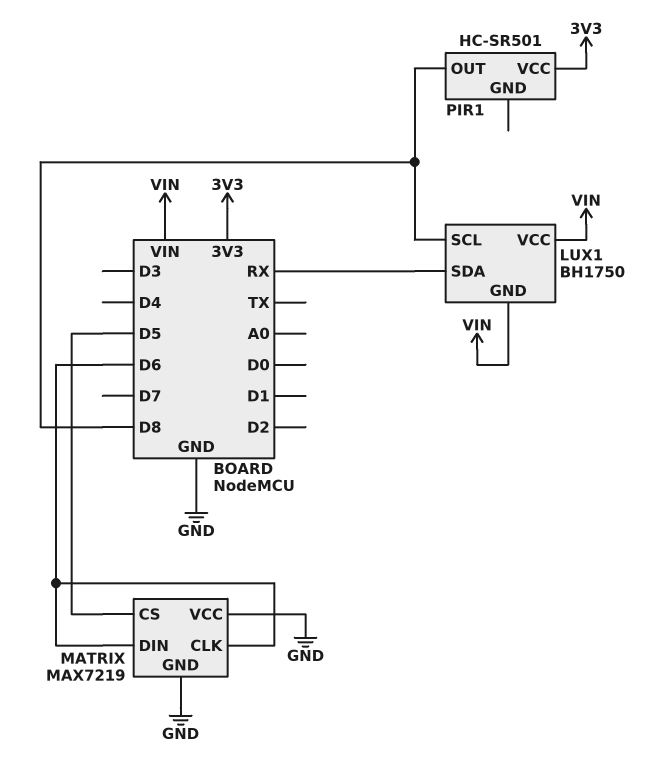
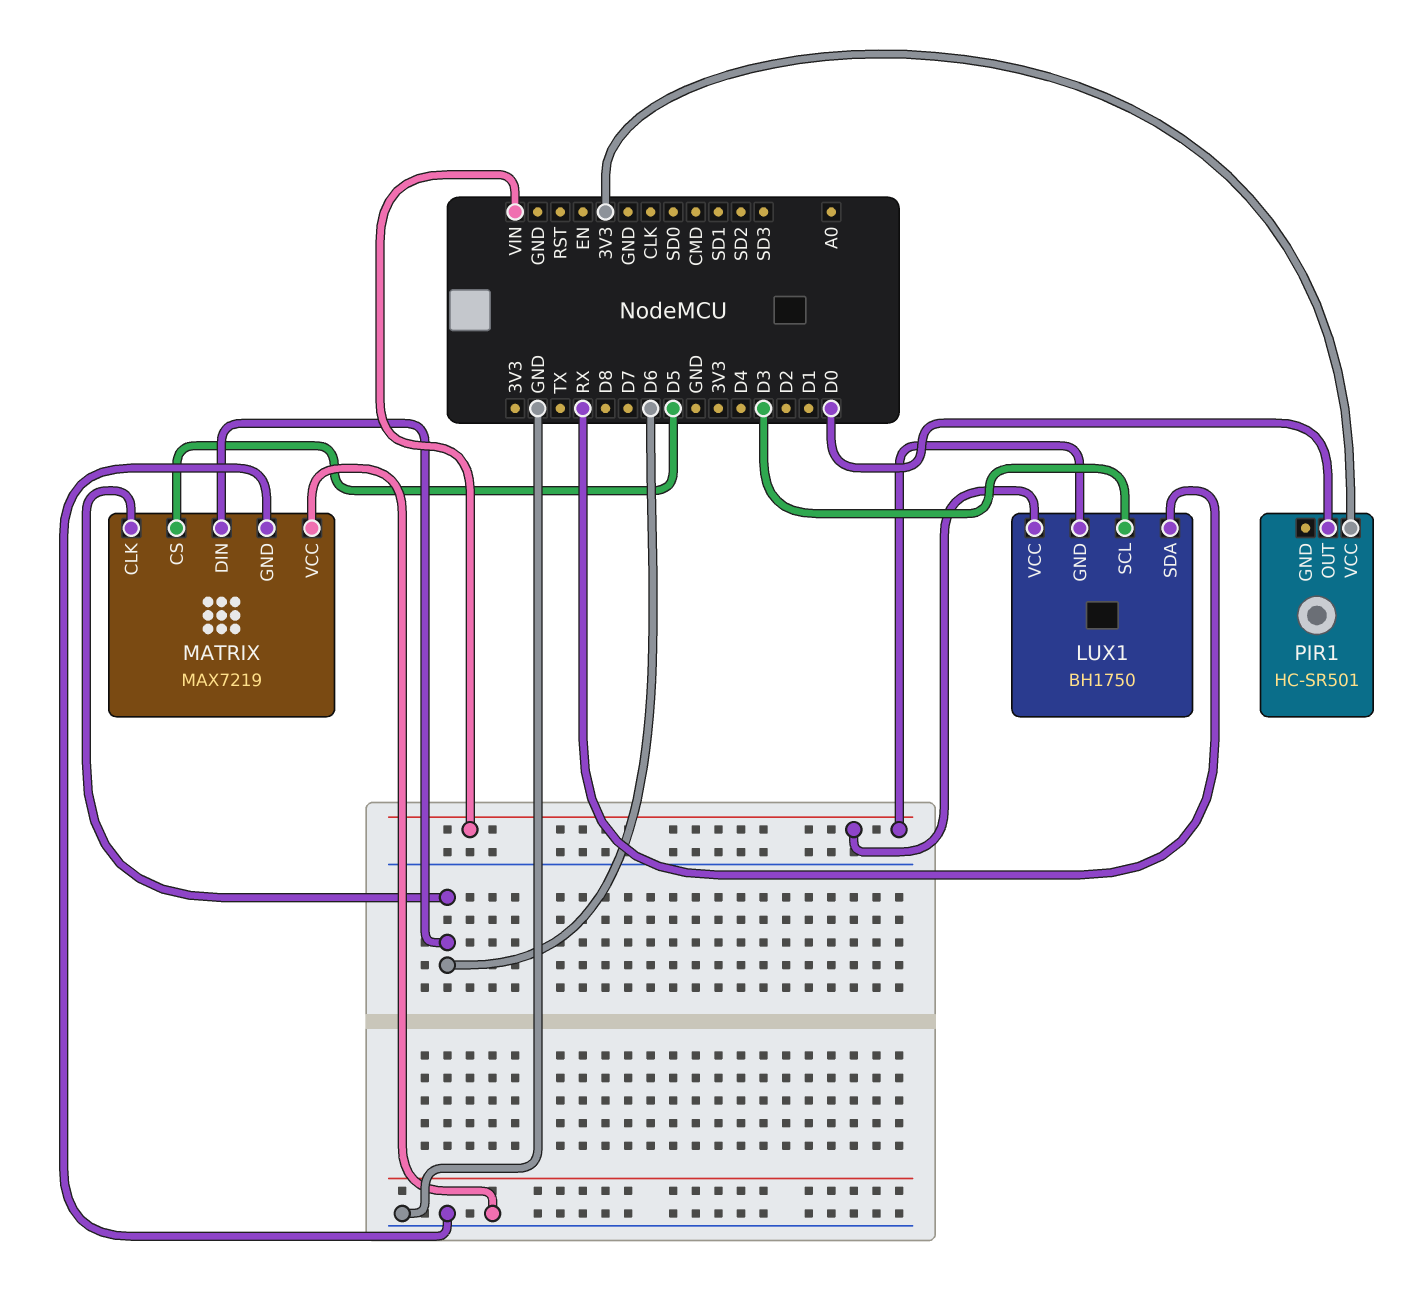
LUX1 pin SCL: D8 -> D3
PIR1 pin OUT: D8 -> D0

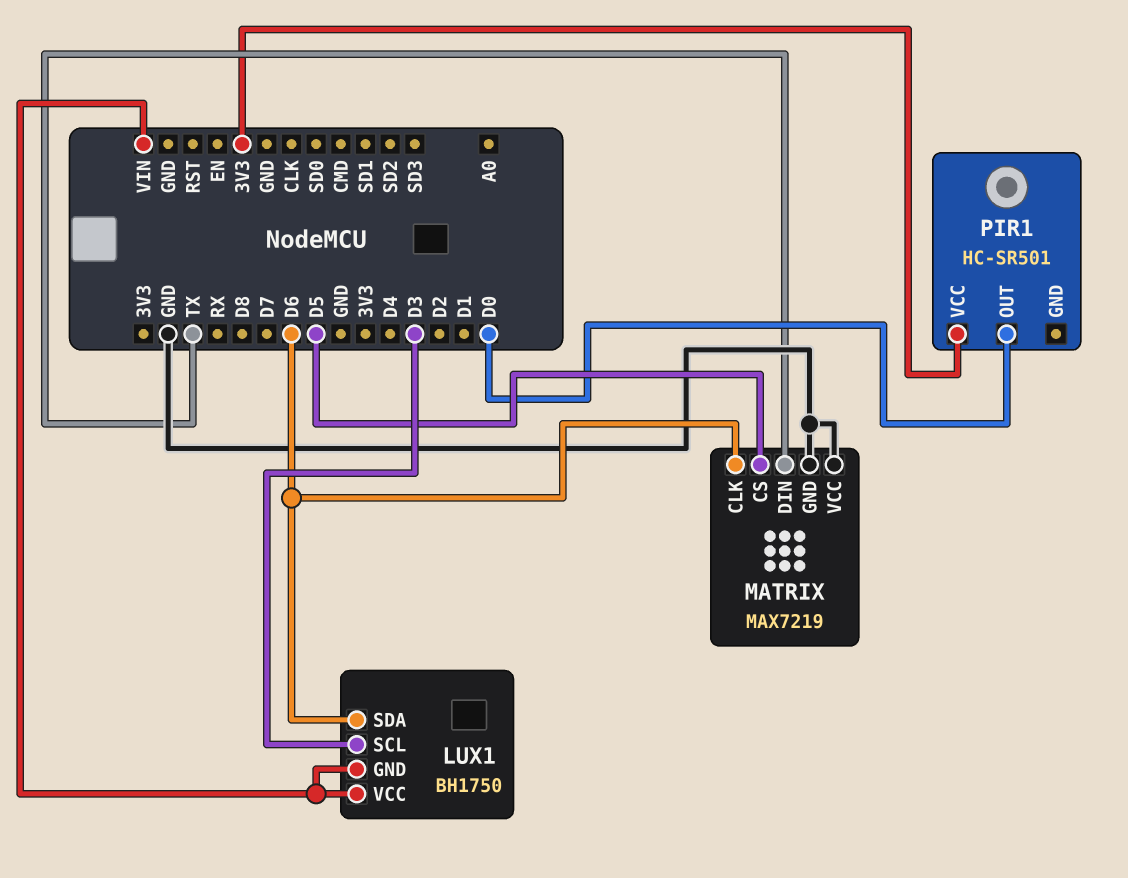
LUX1 pin SDA: RX -> D6
MATRIX pin DIN: D6 -> TX

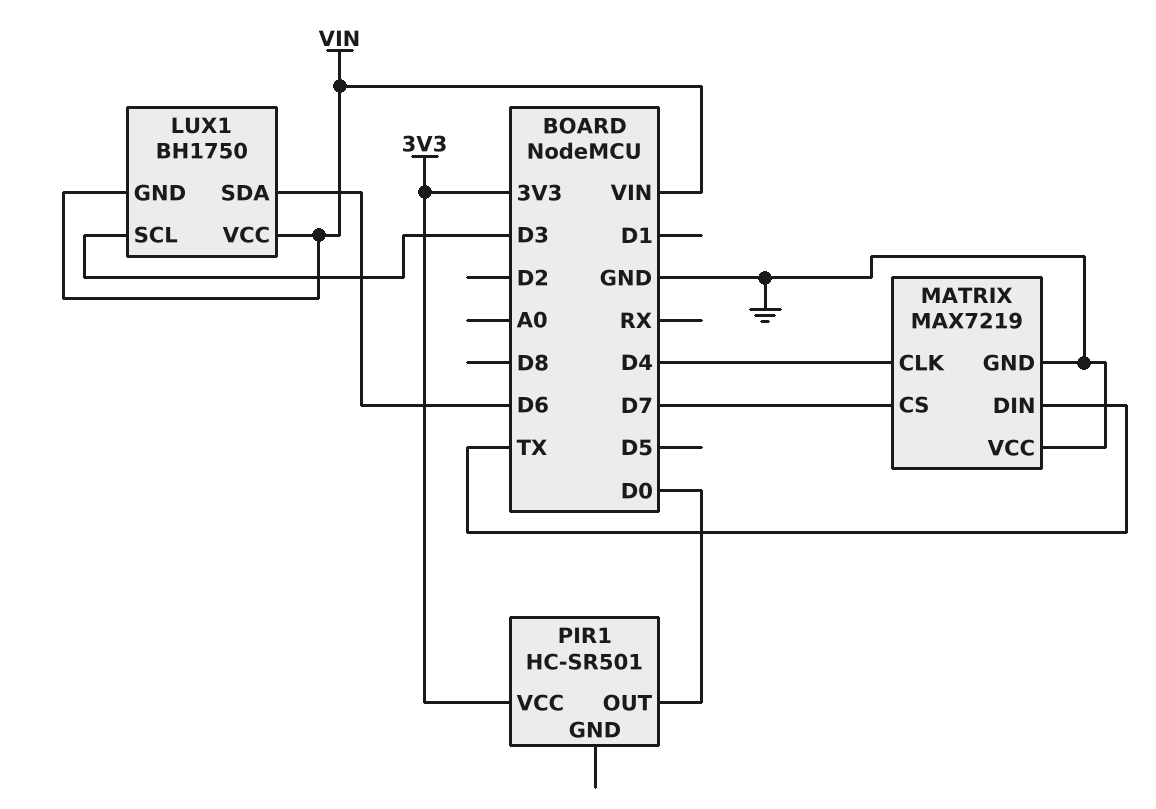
MATRIX pin CLK: D6 -> D4
MATRIX pin CS: D5 -> D7

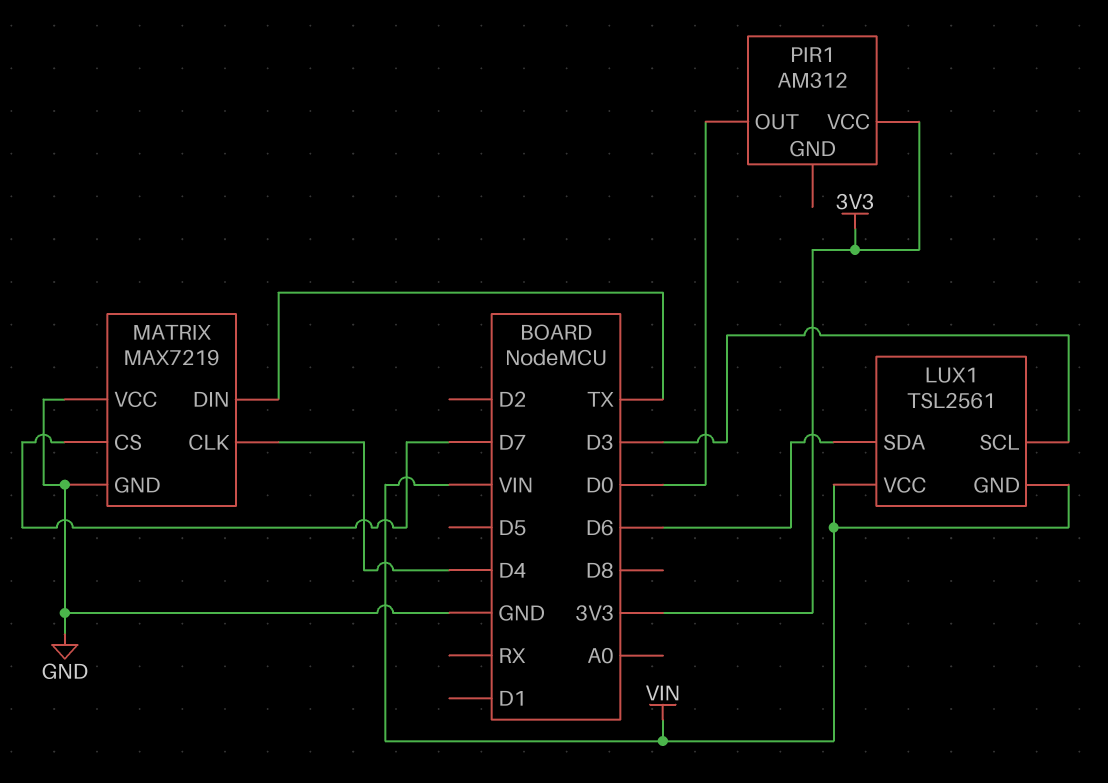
LUX1: BH1750 -> TSL2561
PIR1: HC-SR501 -> AM312

